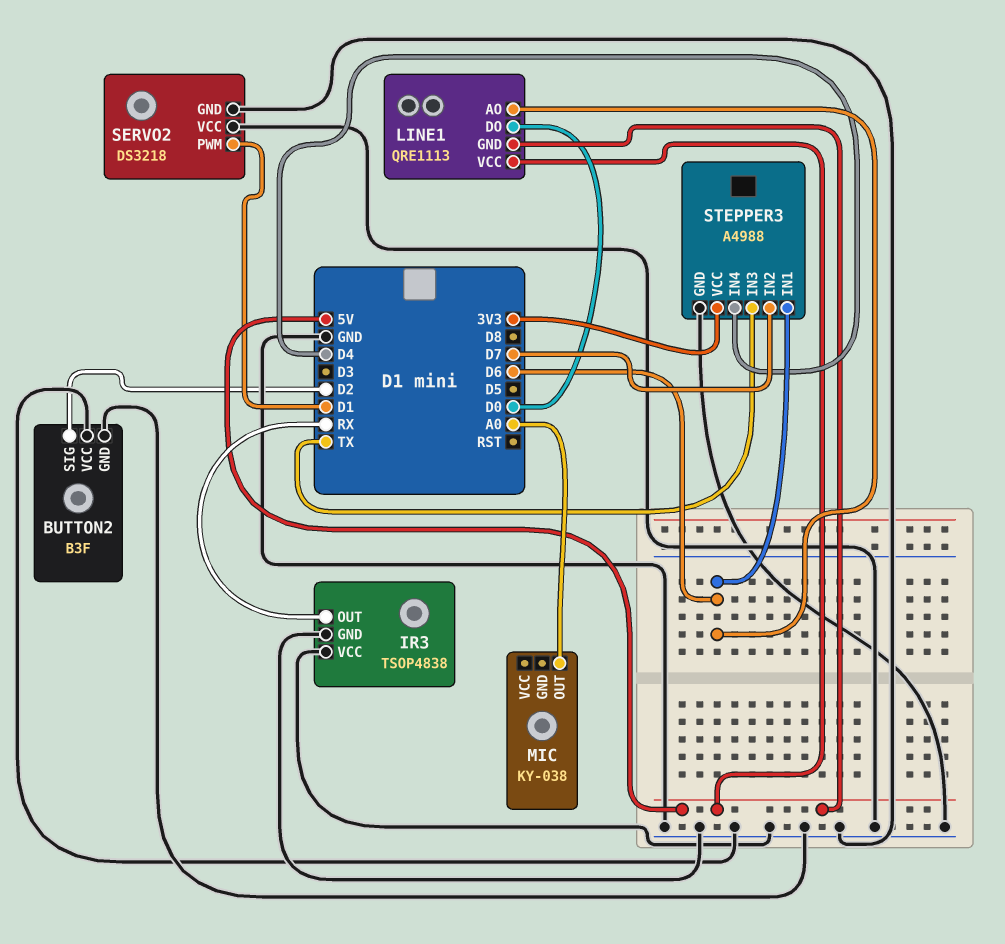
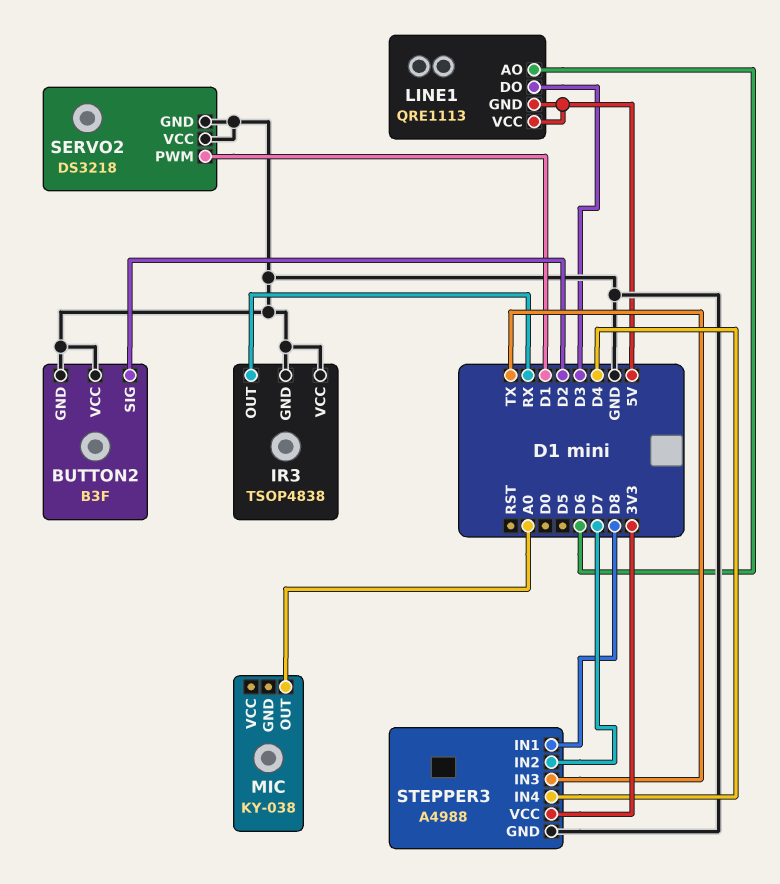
LINE1 pin DO: D0 -> D3
STEPPER3 pin IN1: D6 -> D8

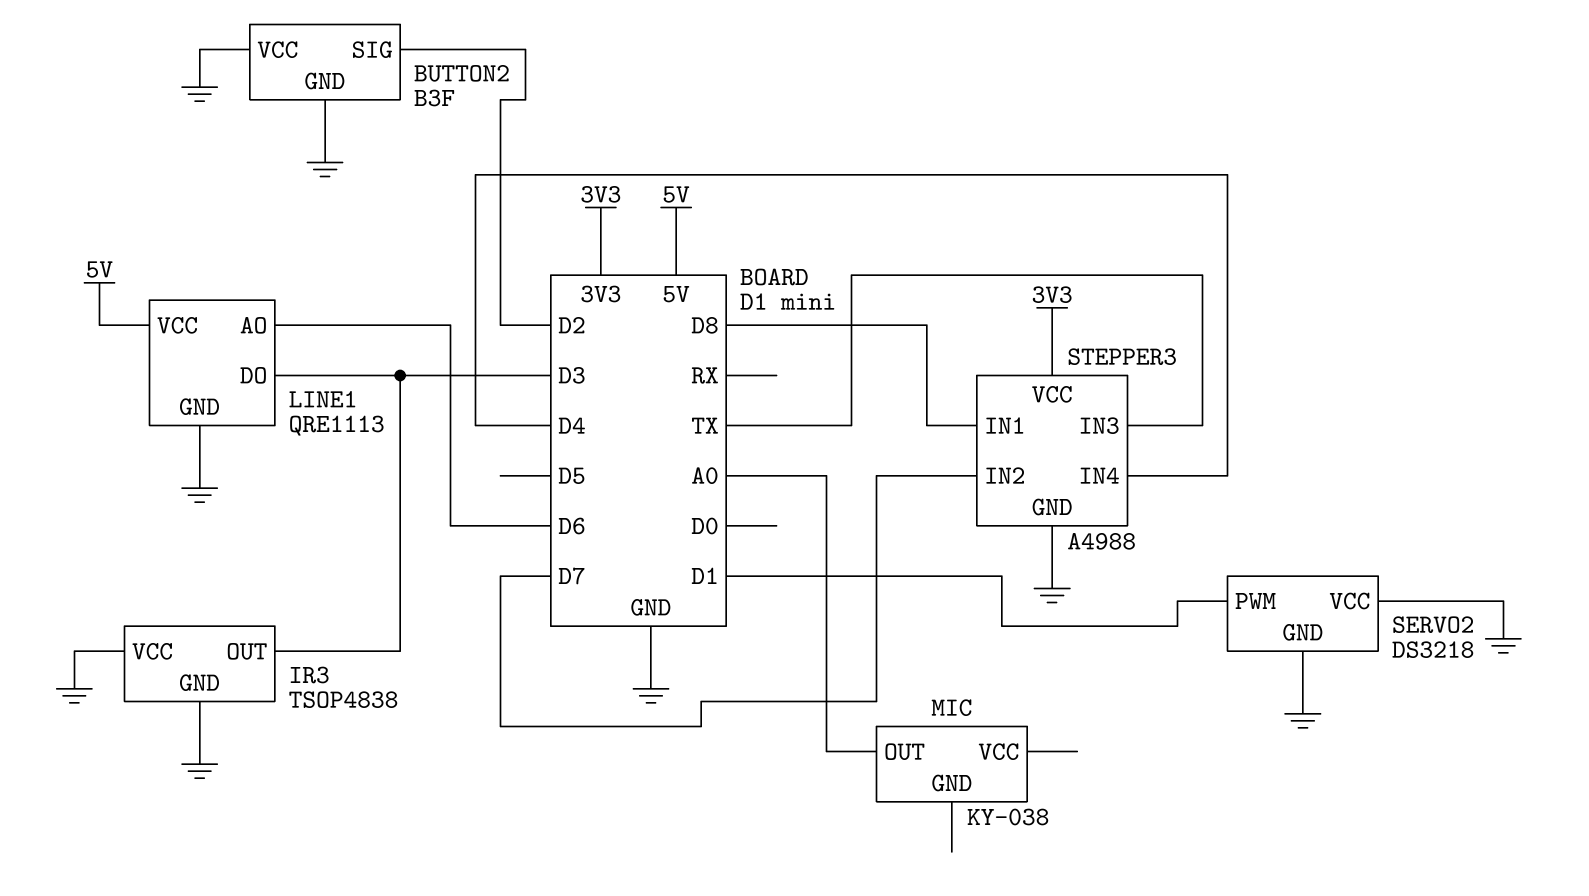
IR3 pin OUT: RX -> D3
LINE1 pin GND: 5V -> GND

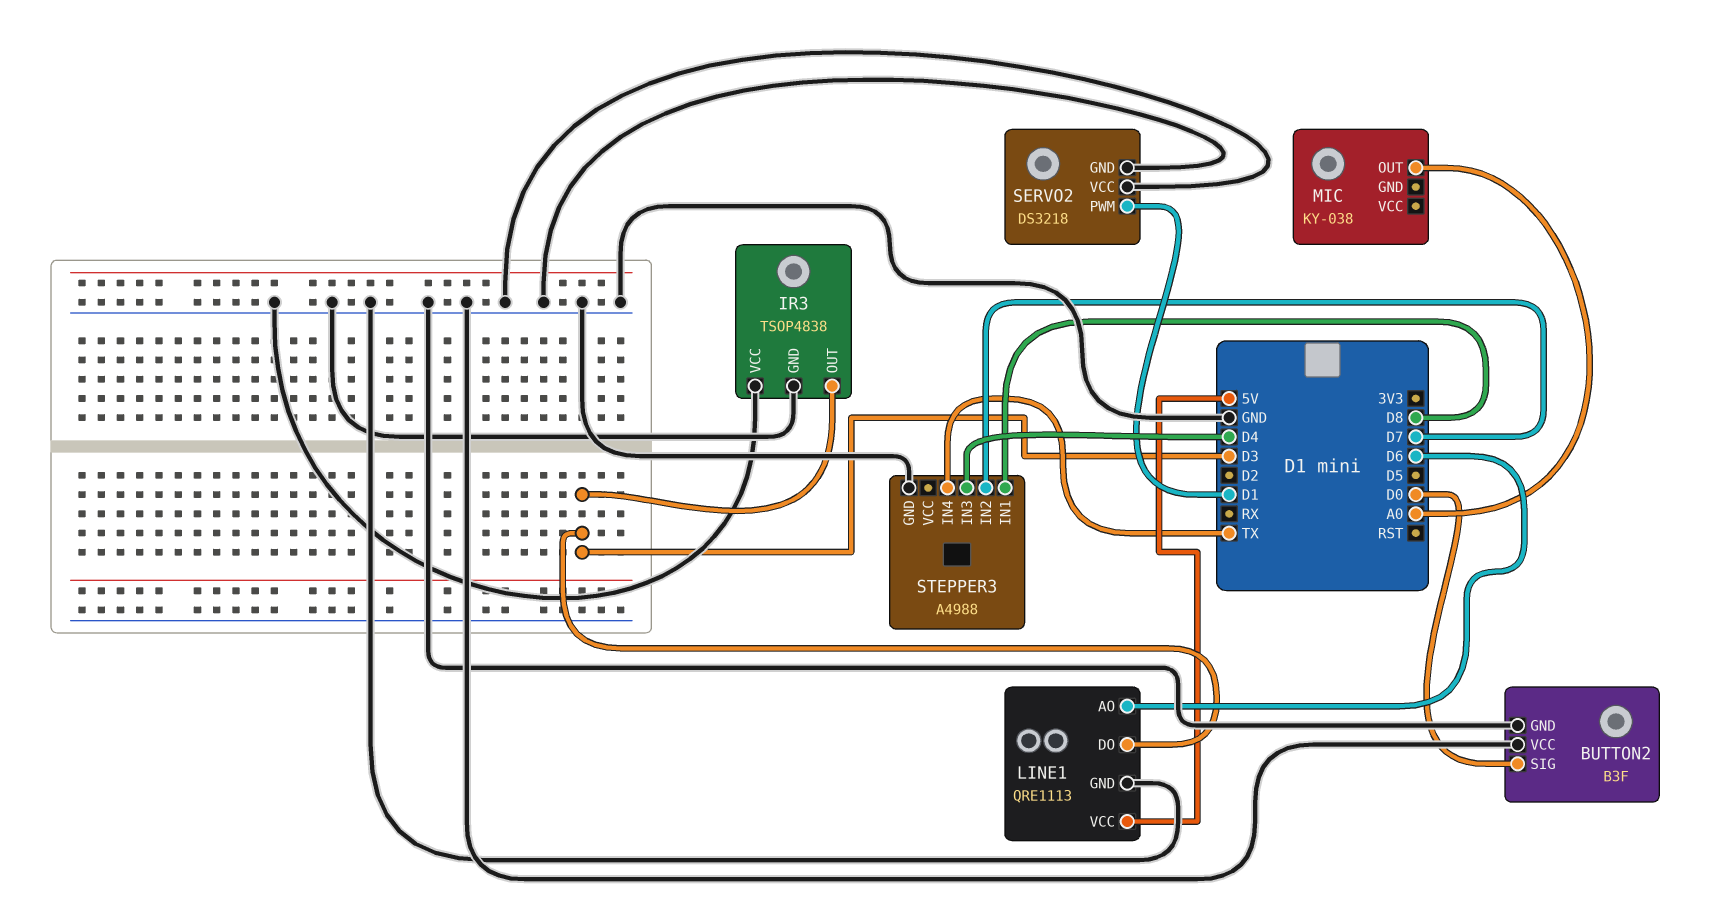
BUTTON2 pin SIG: D2 -> D0
STEPPER3 pin IN3: TX -> D4
STEPPER3 pin IN4: D4 -> TX
STEPPER3 pin VCC: 3V3 -> none

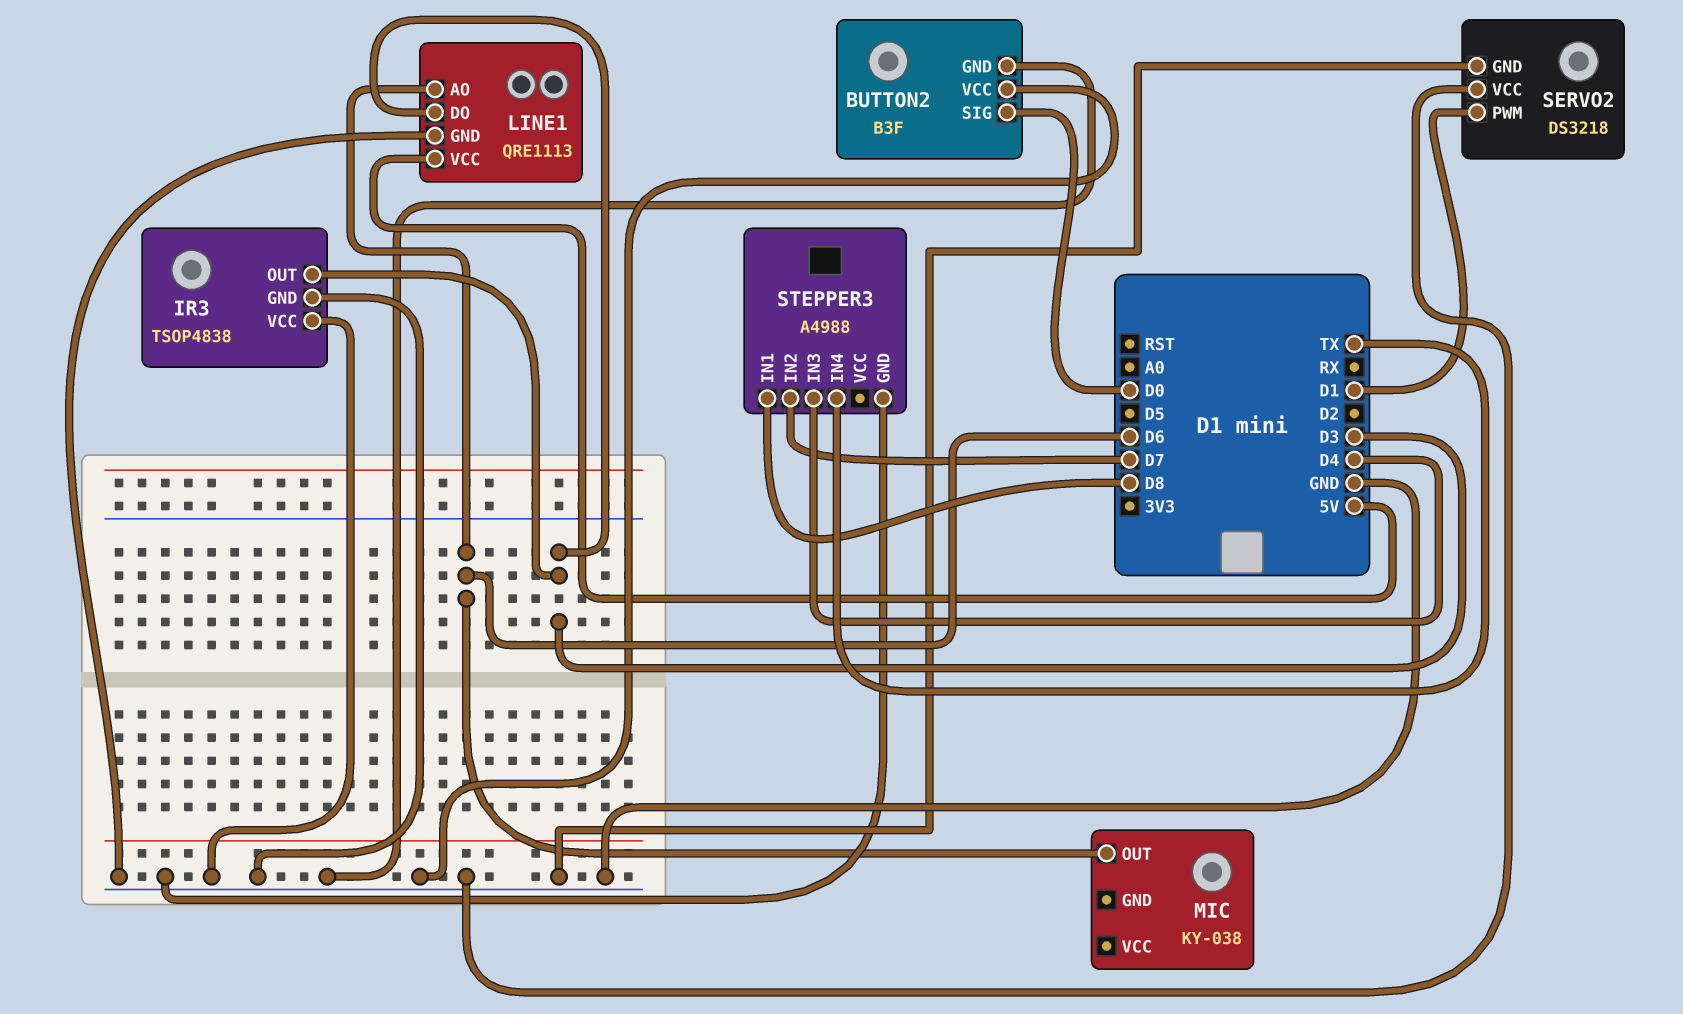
MIC pin OUT: A0 -> D6

